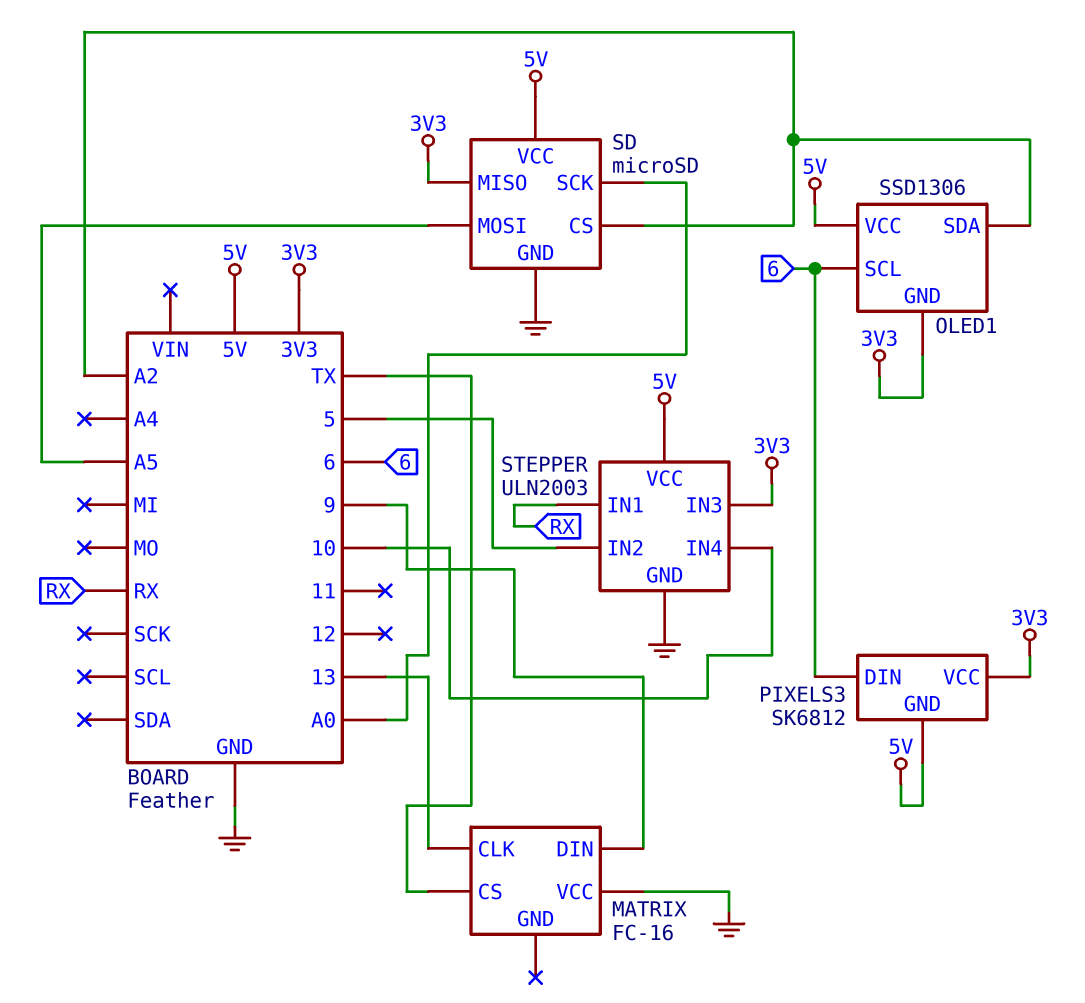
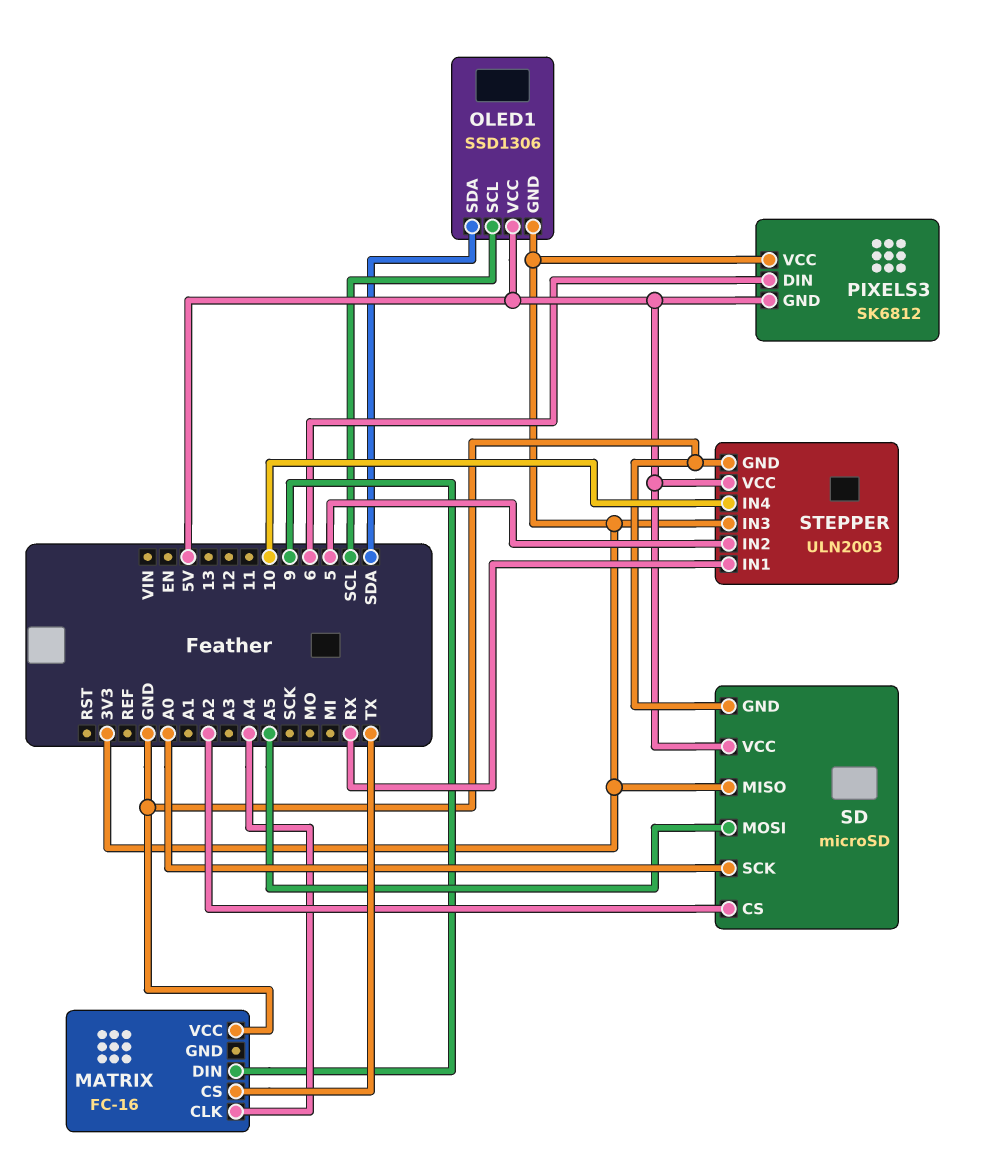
MATRIX pin CLK: 13 -> A4
OLED1 pin SCL: 6 -> SCL
OLED1 pin SDA: A2 -> SDA

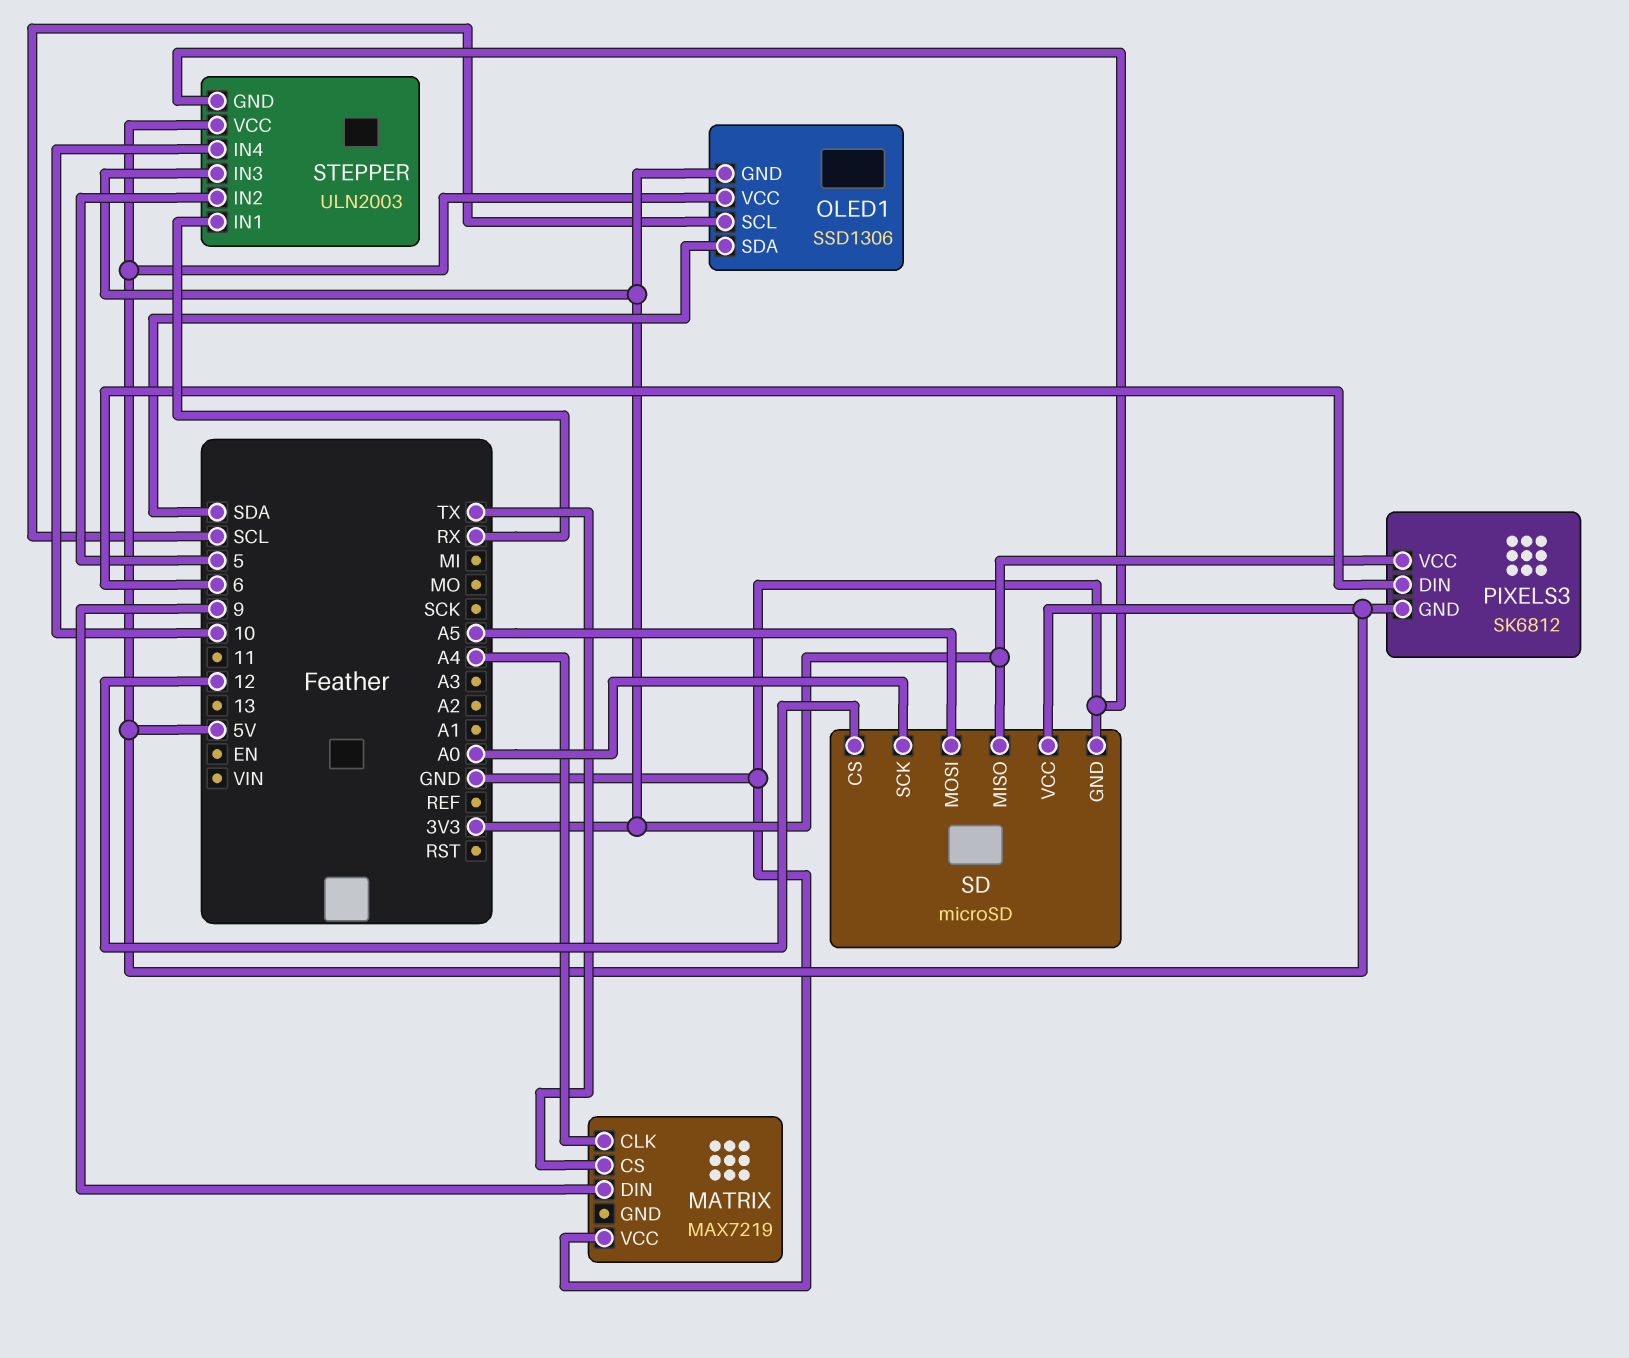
MATRIX: FC-16 -> MAX7219
SD pin CS: A2 -> 12

